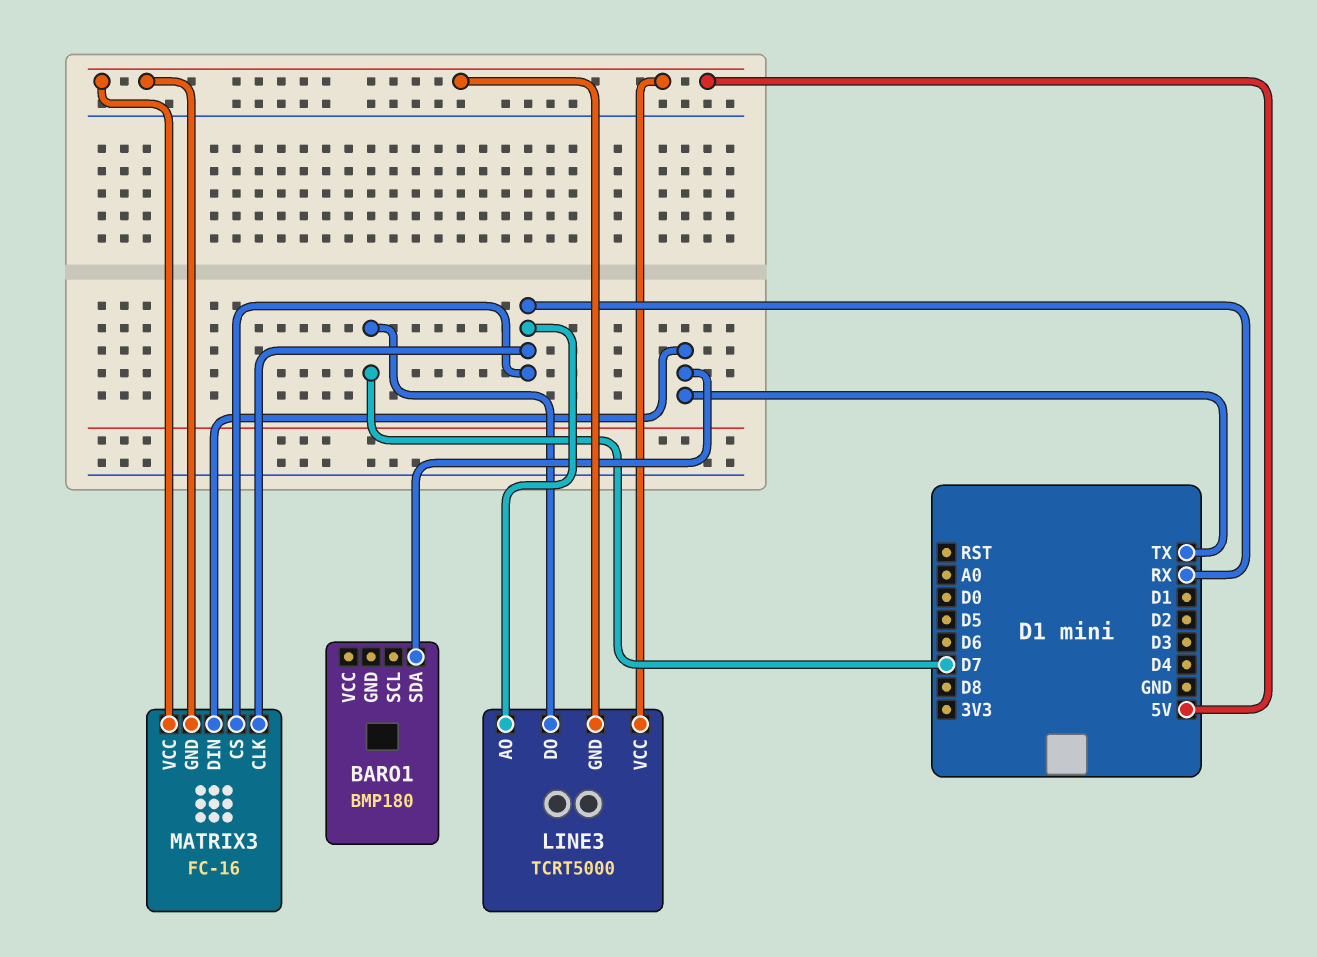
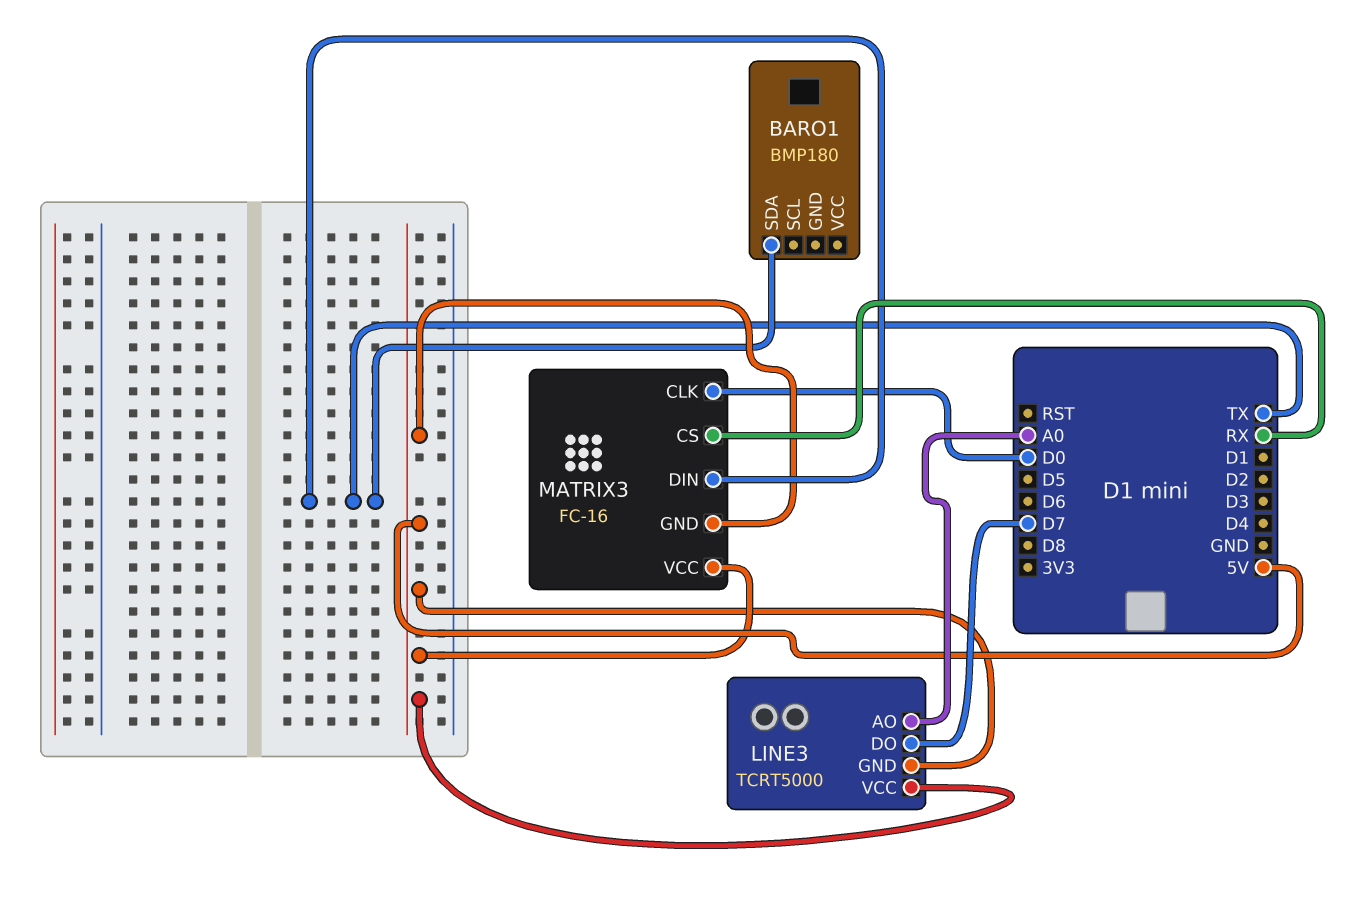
LINE3 pin AO: RX -> A0
MATRIX3 pin CLK: RX -> D0

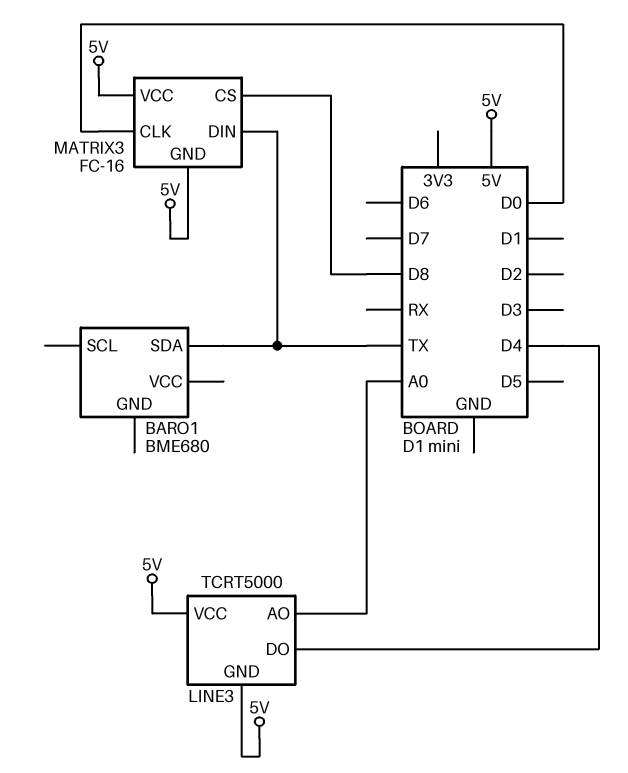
BARO1: BMP180 -> BME680
LINE3 pin DO: D7 -> D4
MATRIX3 pin CS: RX -> D8

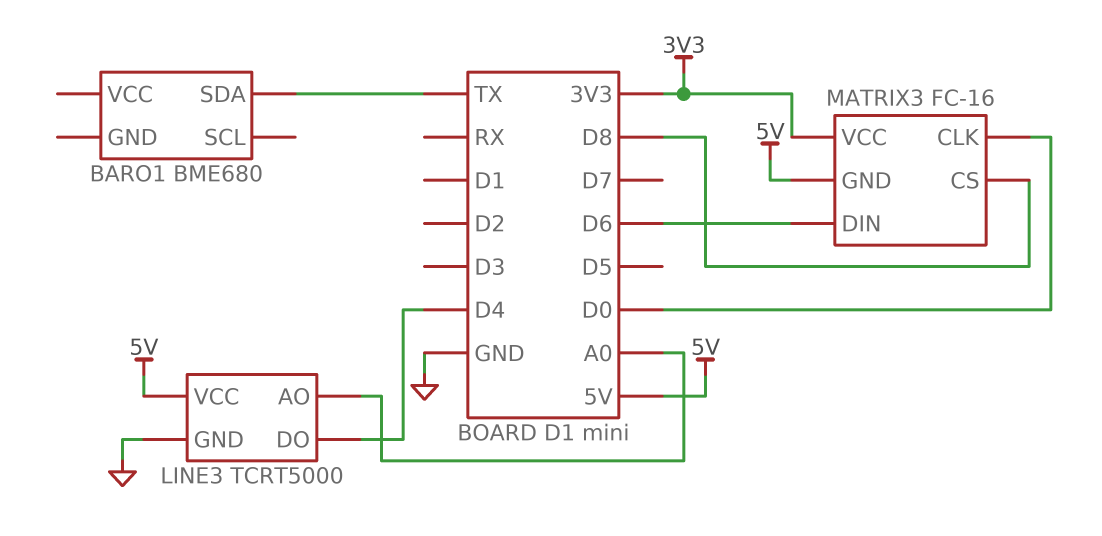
LINE3 pin GND: 5V -> GND
MATRIX3 pin DIN: TX -> D6
MATRIX3 pin VCC: 5V -> 3V3

